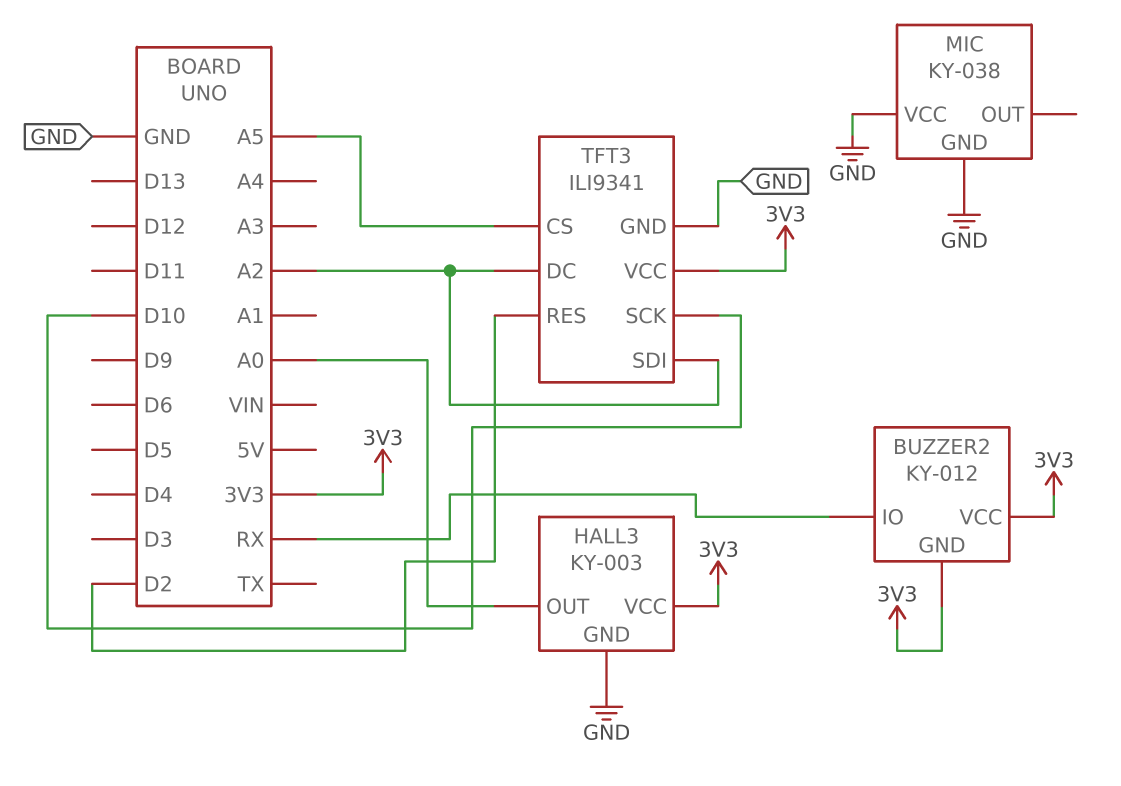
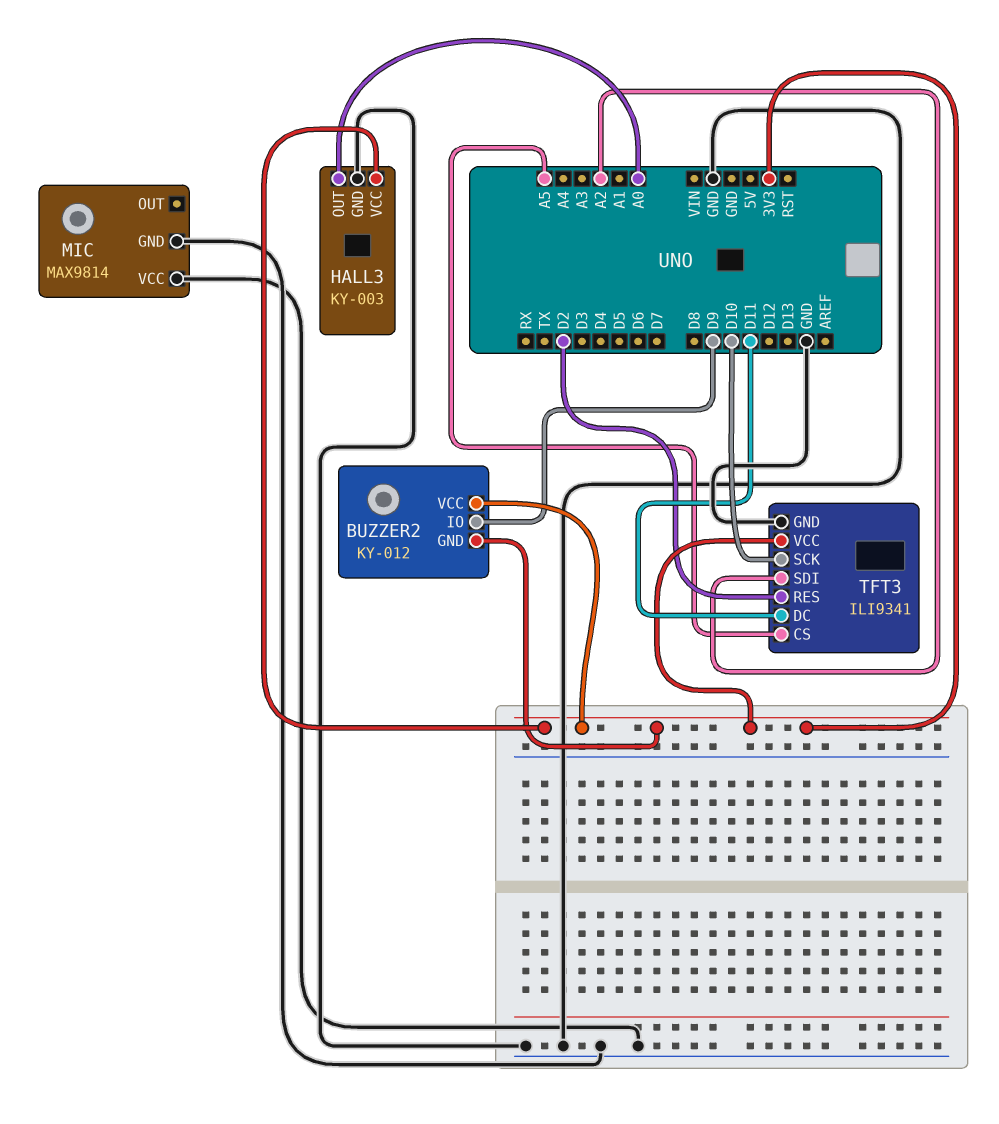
BUZZER2 pin IO: RX -> D9
MIC: KY-038 -> MAX9814
TFT3 pin DC: A2 -> D11

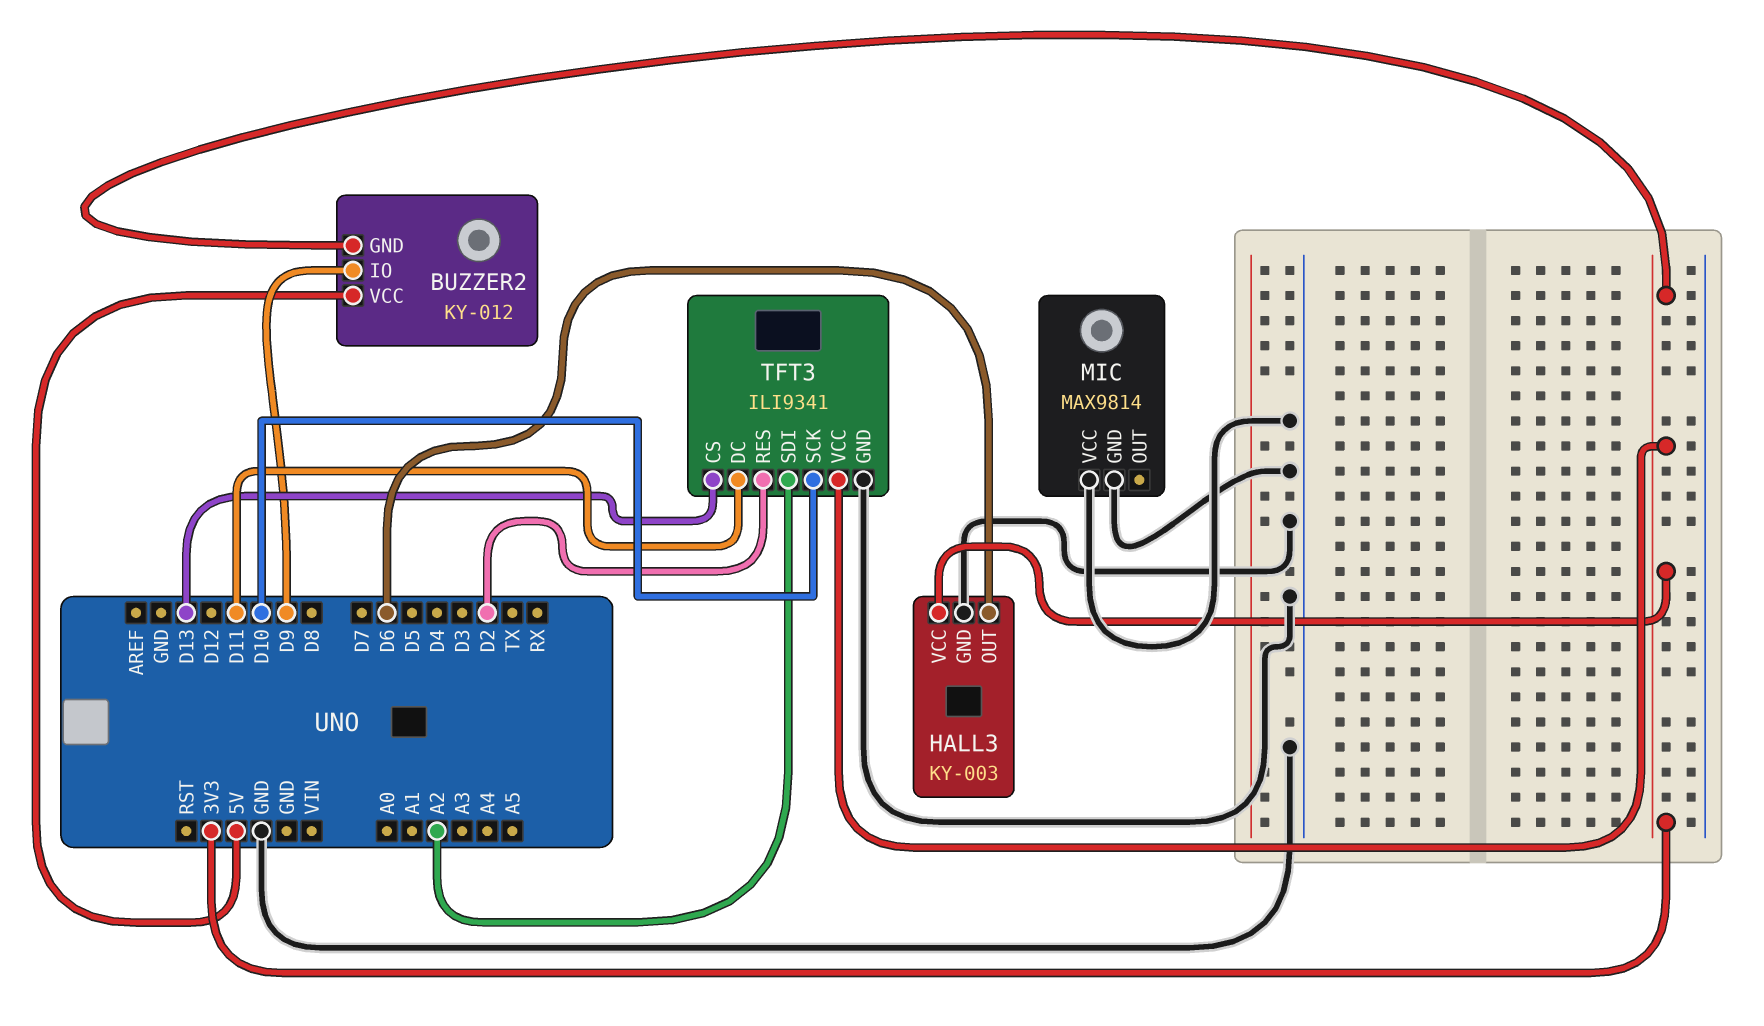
BUZZER2 pin VCC: 3V3 -> 5V
HALL3 pin OUT: A0 -> D6
TFT3 pin CS: A5 -> D13

